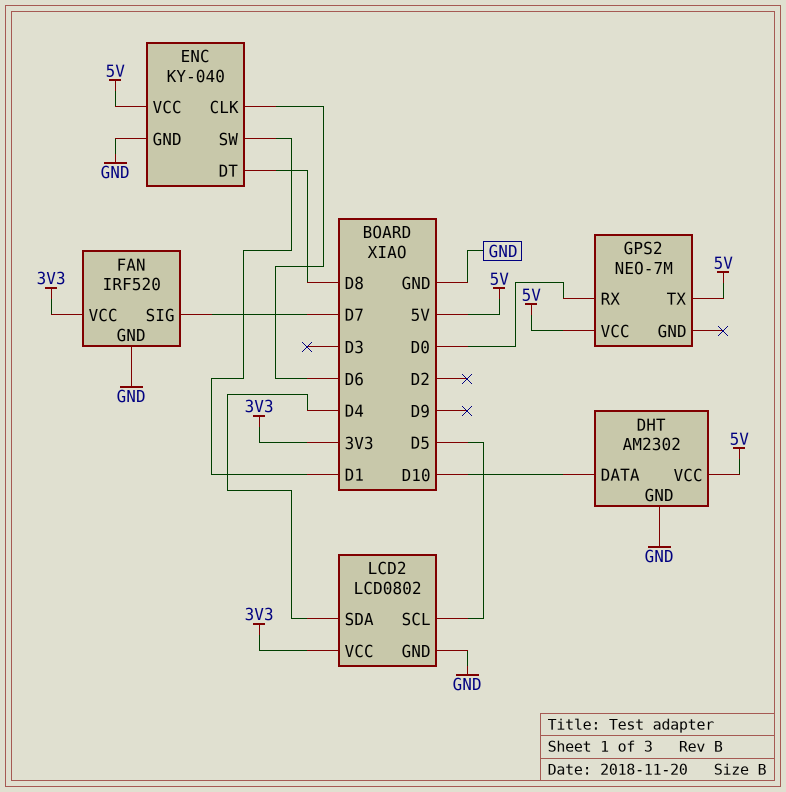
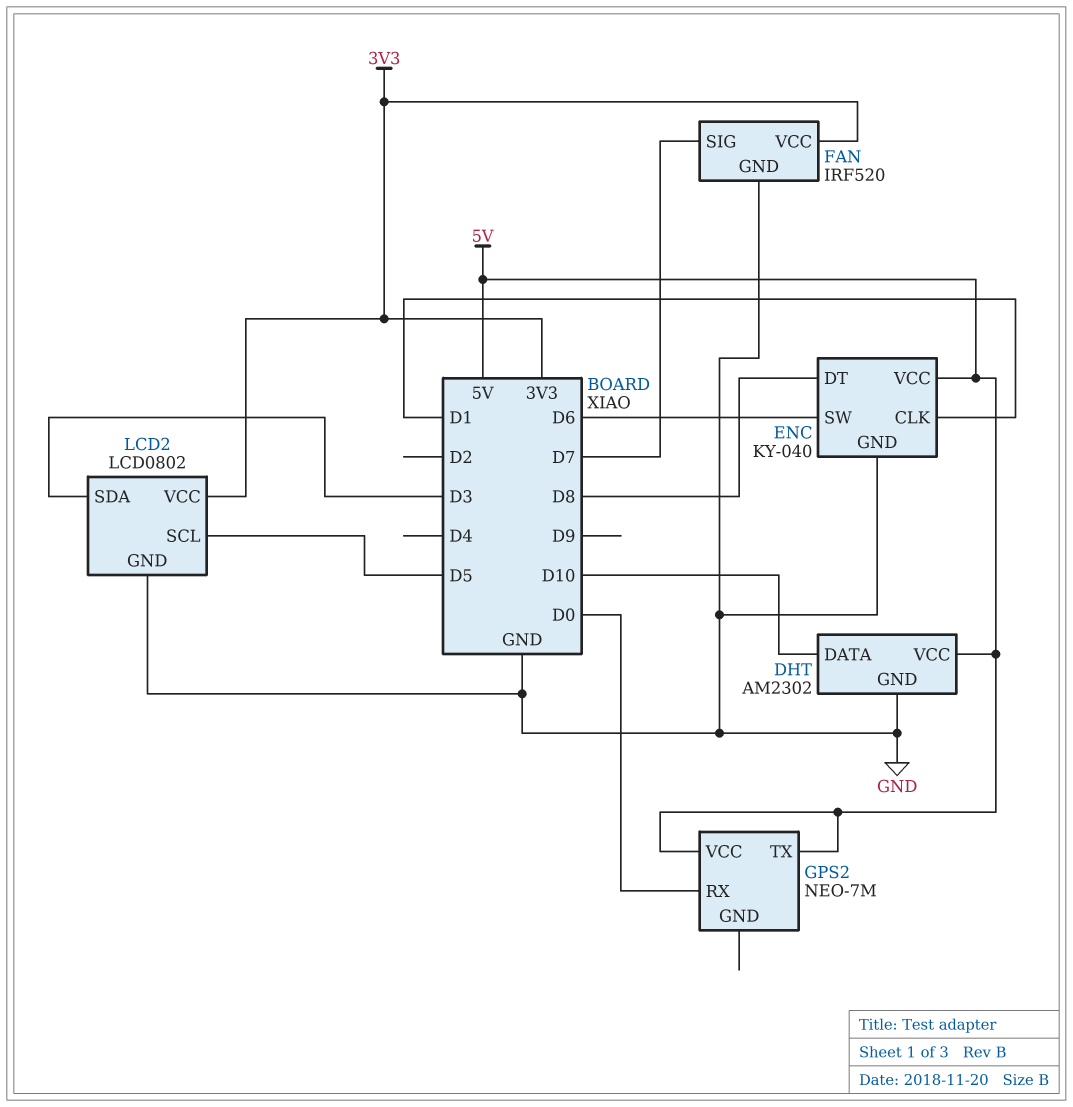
ENC pin CLK: D6 -> D1
ENC pin SW: D1 -> D6
LCD2 pin SDA: D4 -> D3

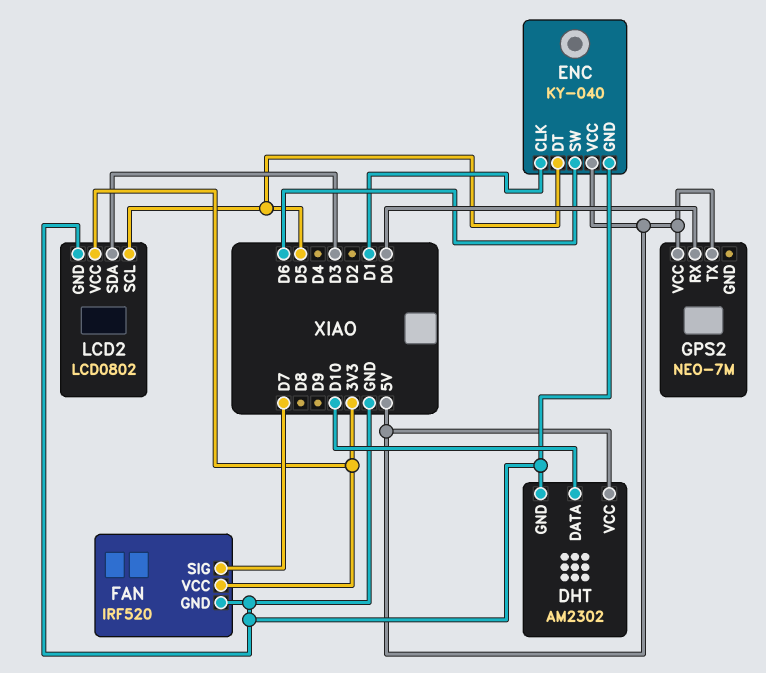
ENC pin DT: D8 -> D5

